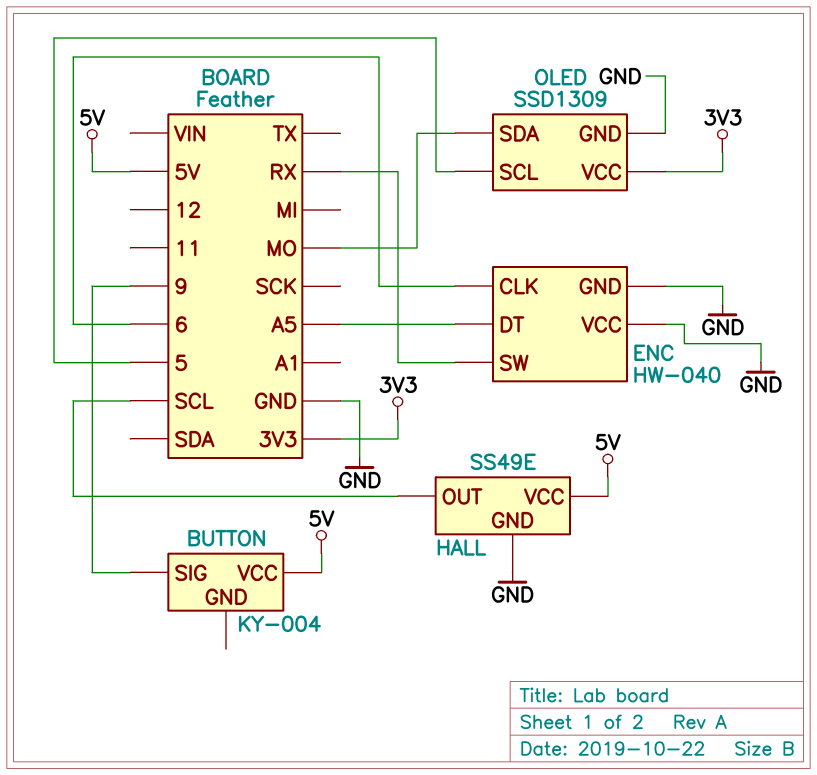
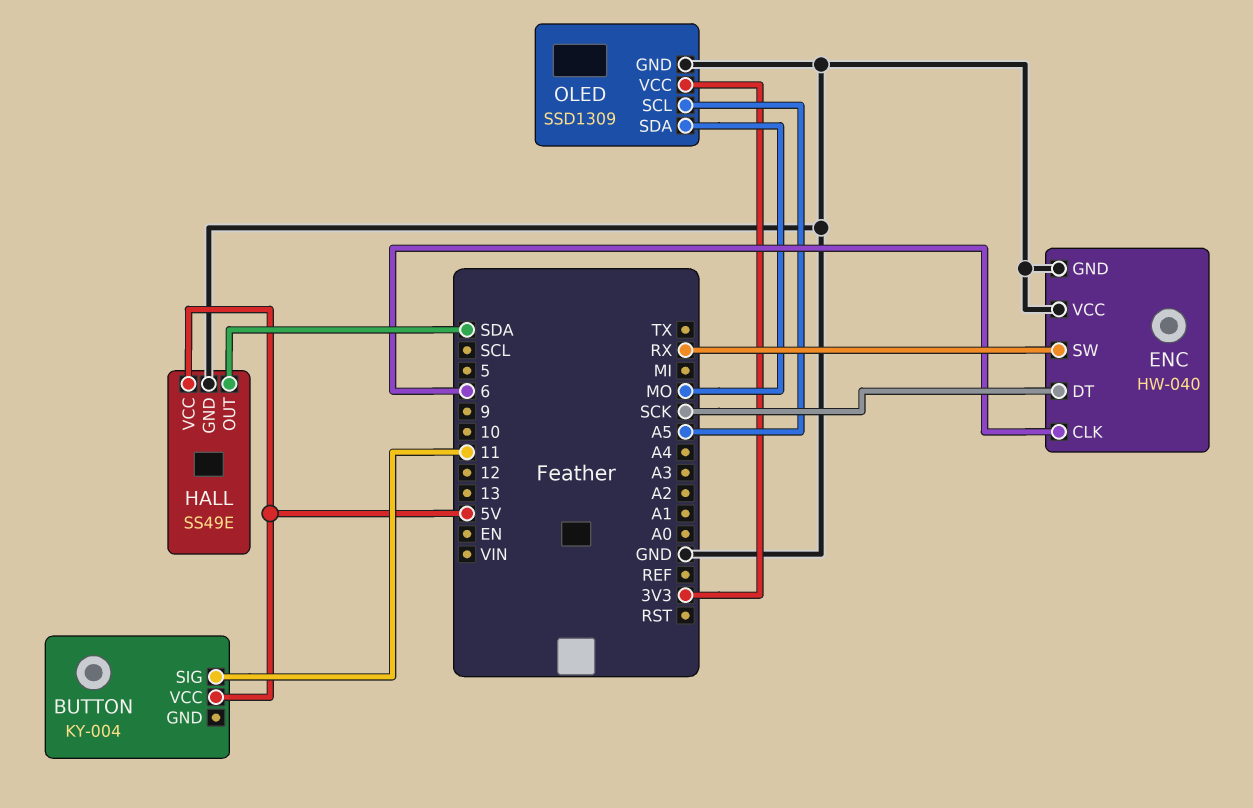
BUTTON pin SIG: 9 -> 11
ENC pin DT: A5 -> SCK
HALL pin OUT: SCL -> SDA
OLED pin SCL: 5 -> A5

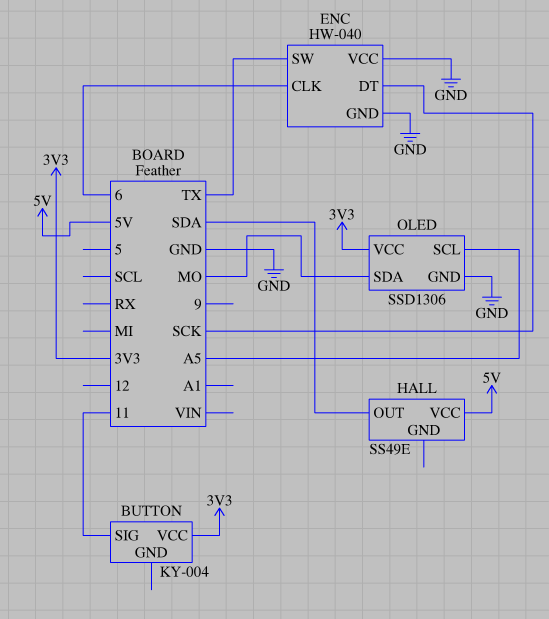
BUTTON pin VCC: 5V -> 3V3
ENC pin SW: RX -> TX
HALL pin GND: GND -> none
OLED: SSD1309 -> SSD1306

